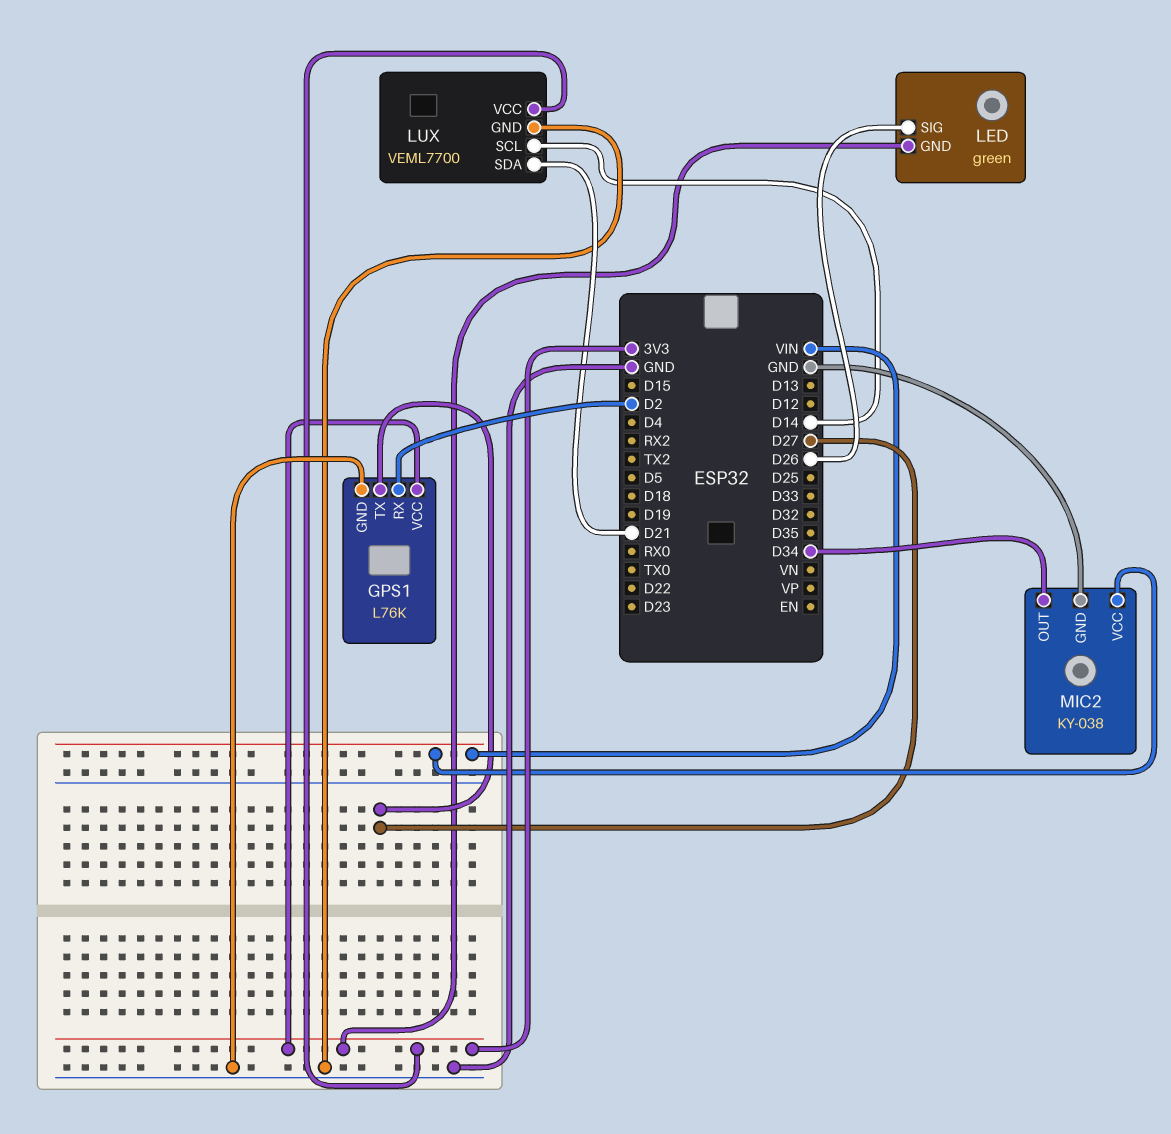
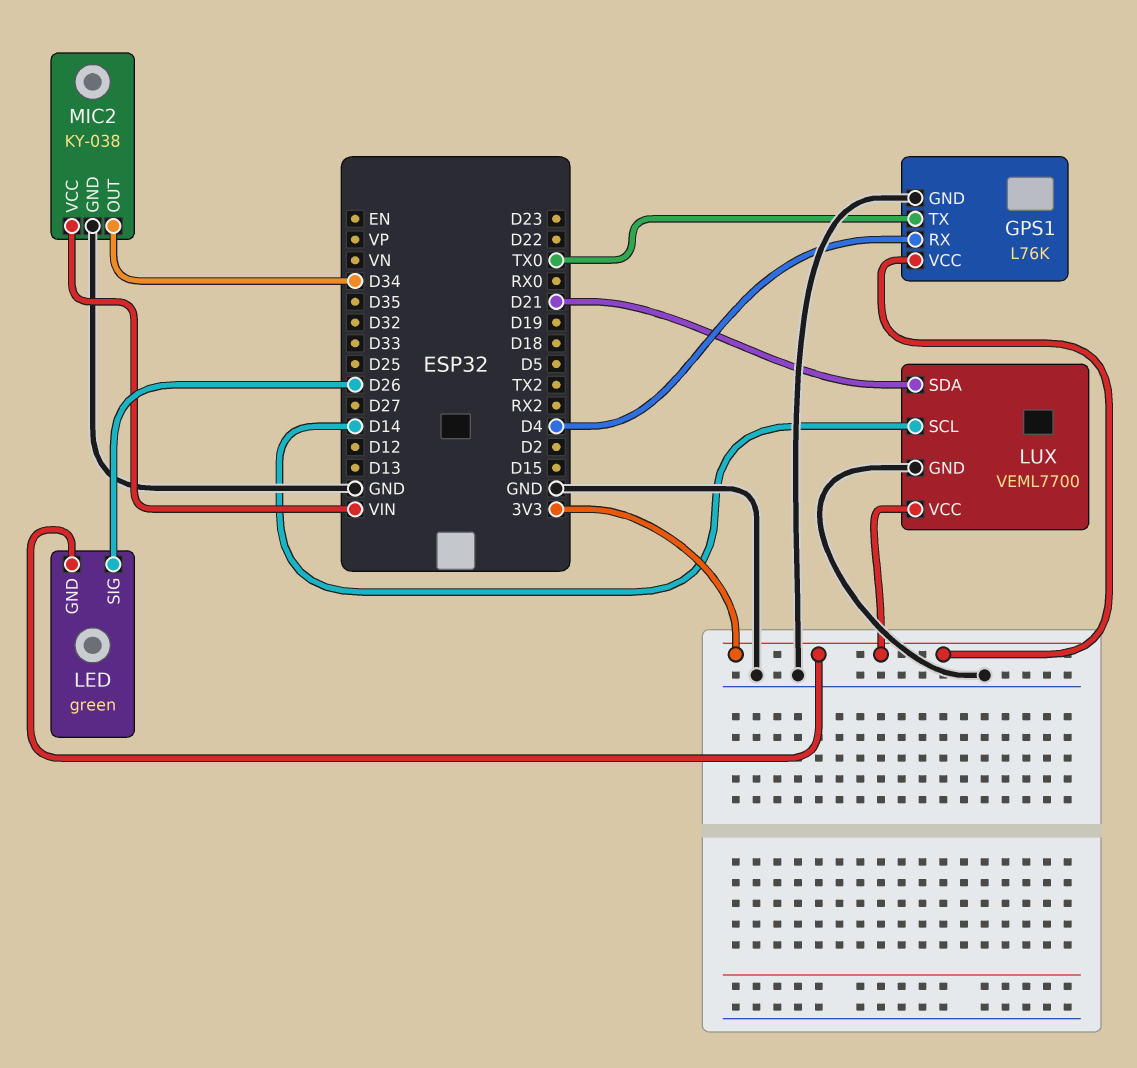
GPS1 pin RX: D2 -> D4
GPS1 pin TX: D27 -> TX0

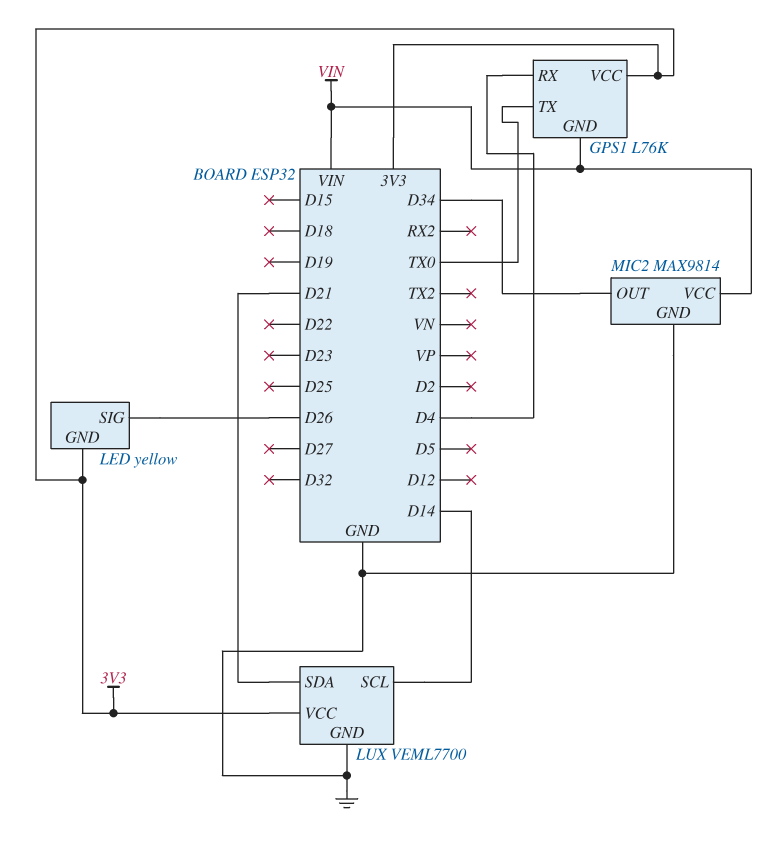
GPS1 pin GND: GND -> VIN
LED: green -> yellow
MIC2: KY-038 -> MAX9814

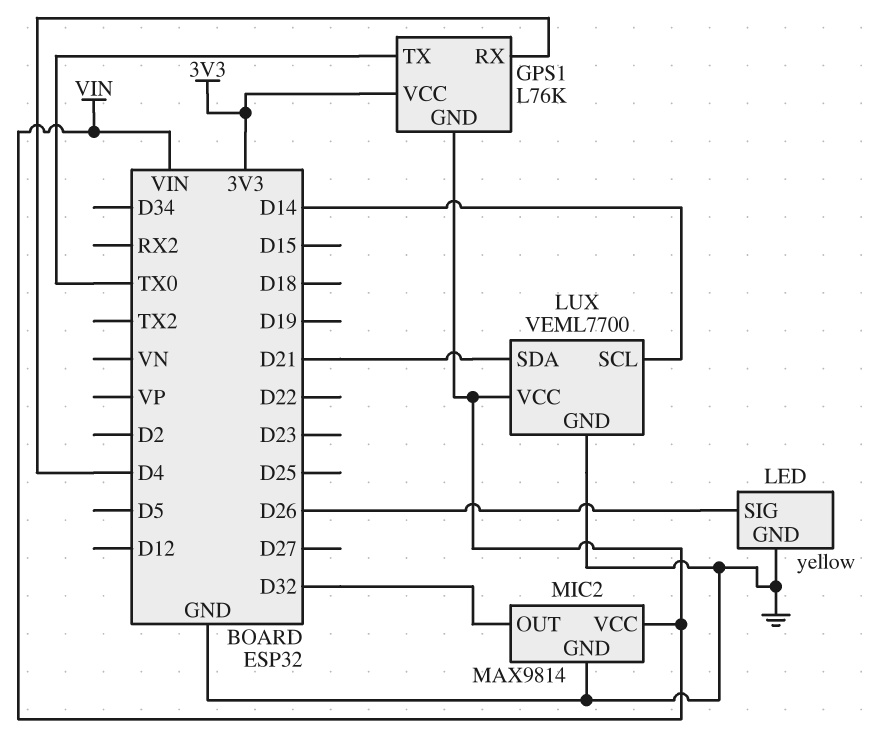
LED pin GND: 3V3 -> GND
LUX pin VCC: 3V3 -> VIN
MIC2 pin OUT: D34 -> D32

